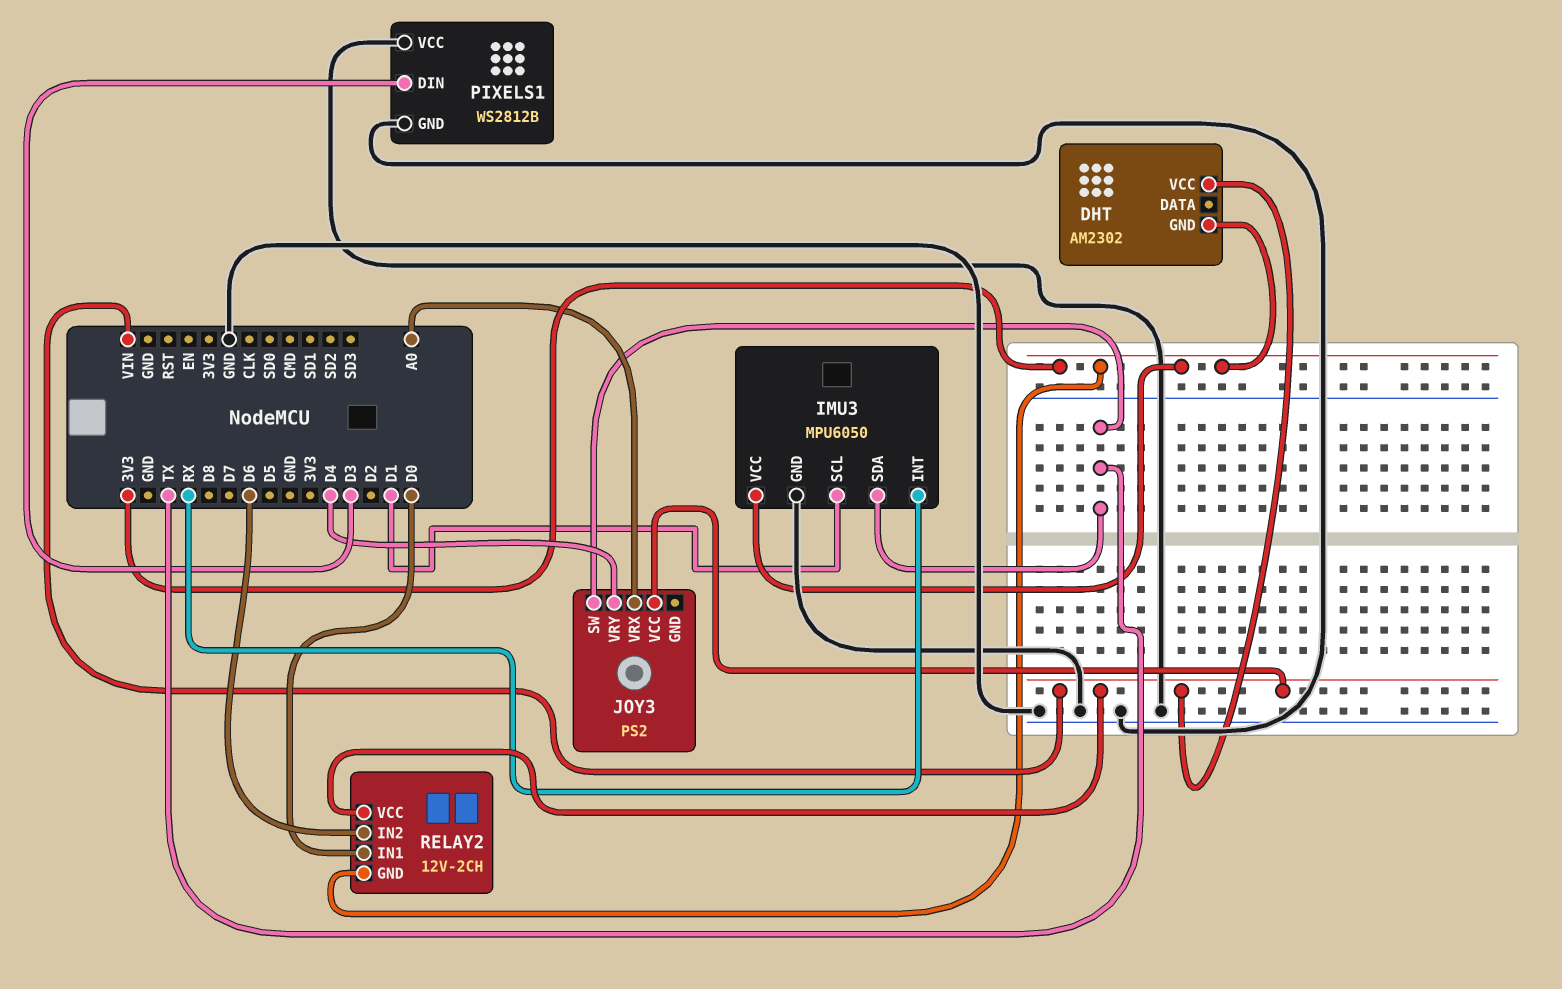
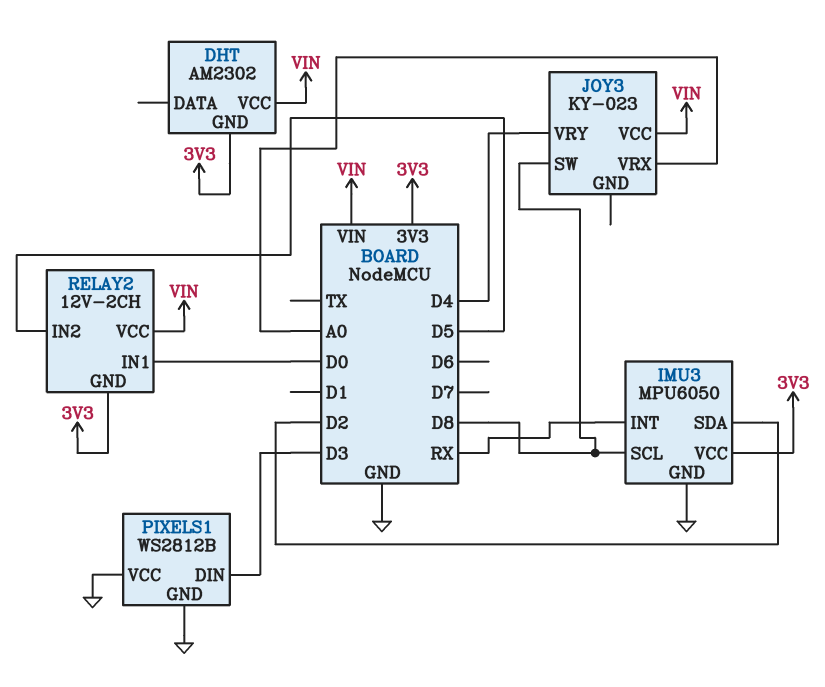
IMU3 pin SCL: D1 -> D8
IMU3 pin SDA: TX -> D2
JOY3: PS2 -> KY-023
JOY3 pin SW: TX -> D8
RELAY2 pin IN2: D6 -> D5

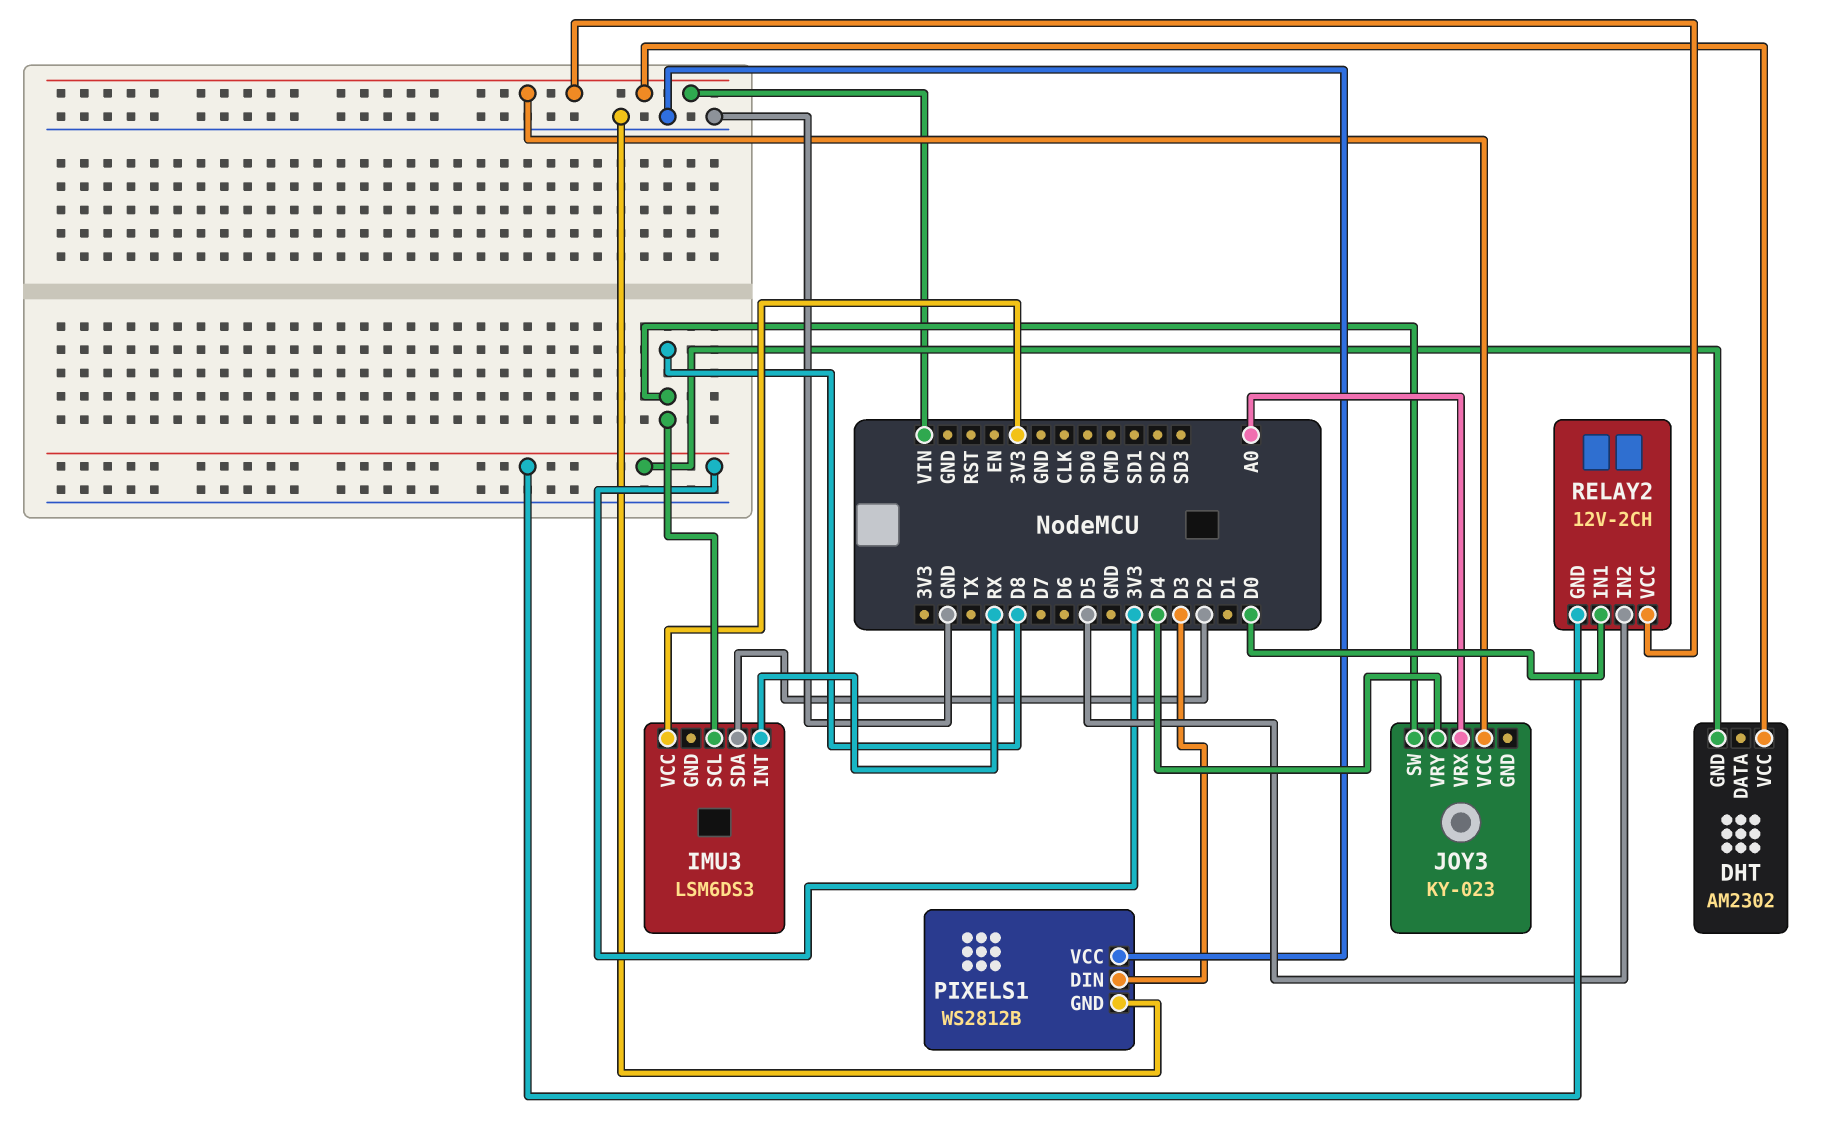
IMU3: MPU6050 -> LSM6DS3
IMU3 pin GND: GND -> none

